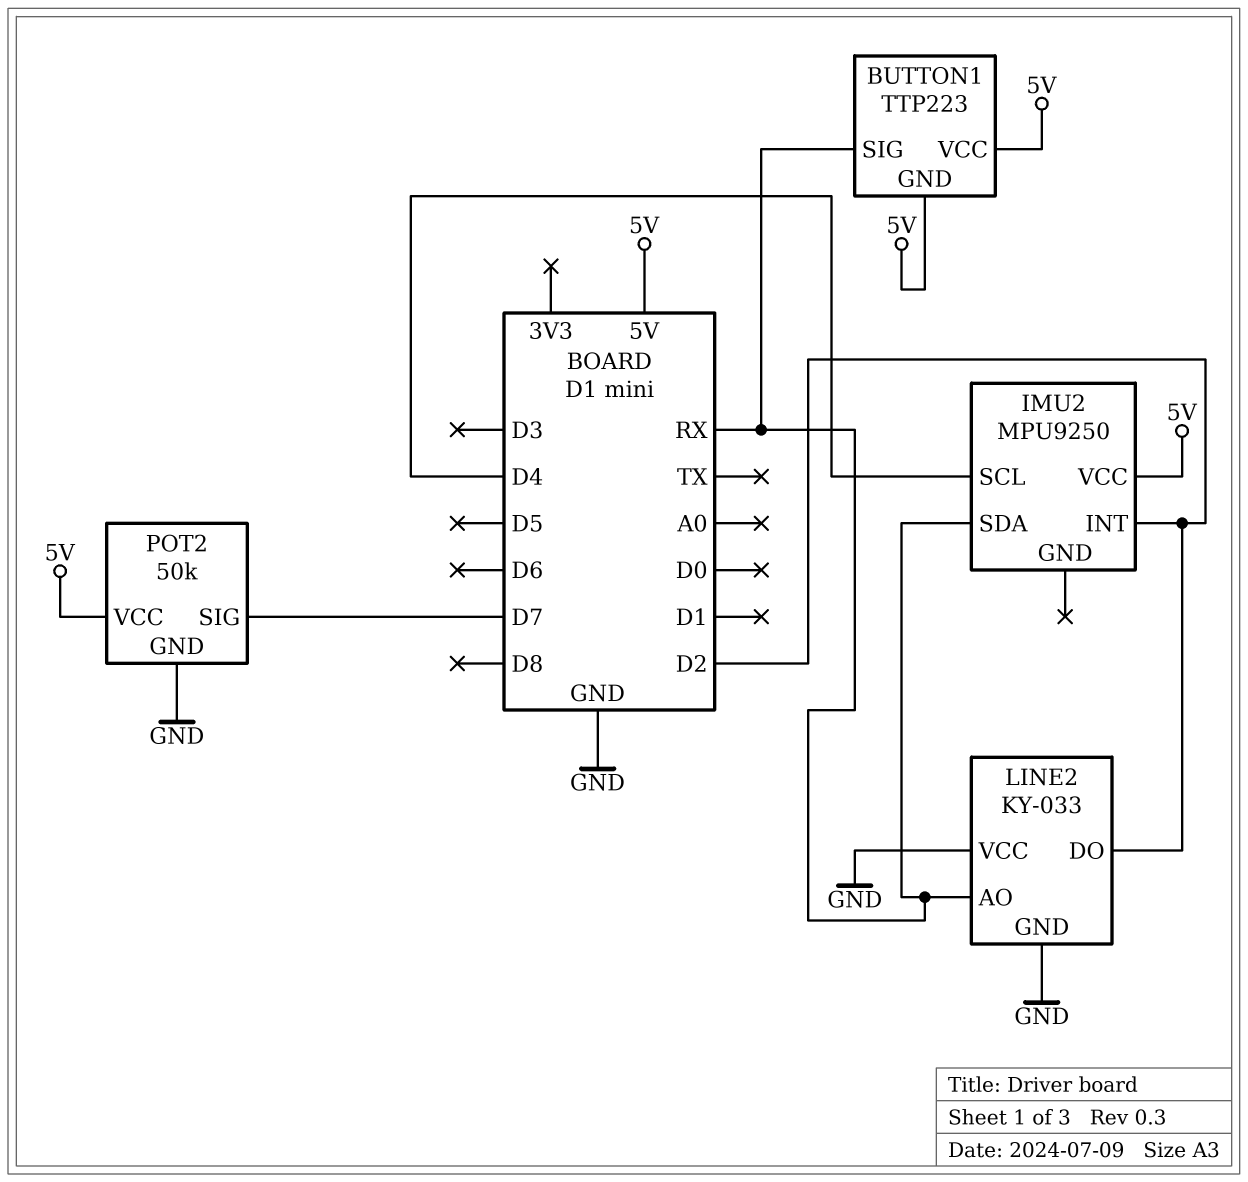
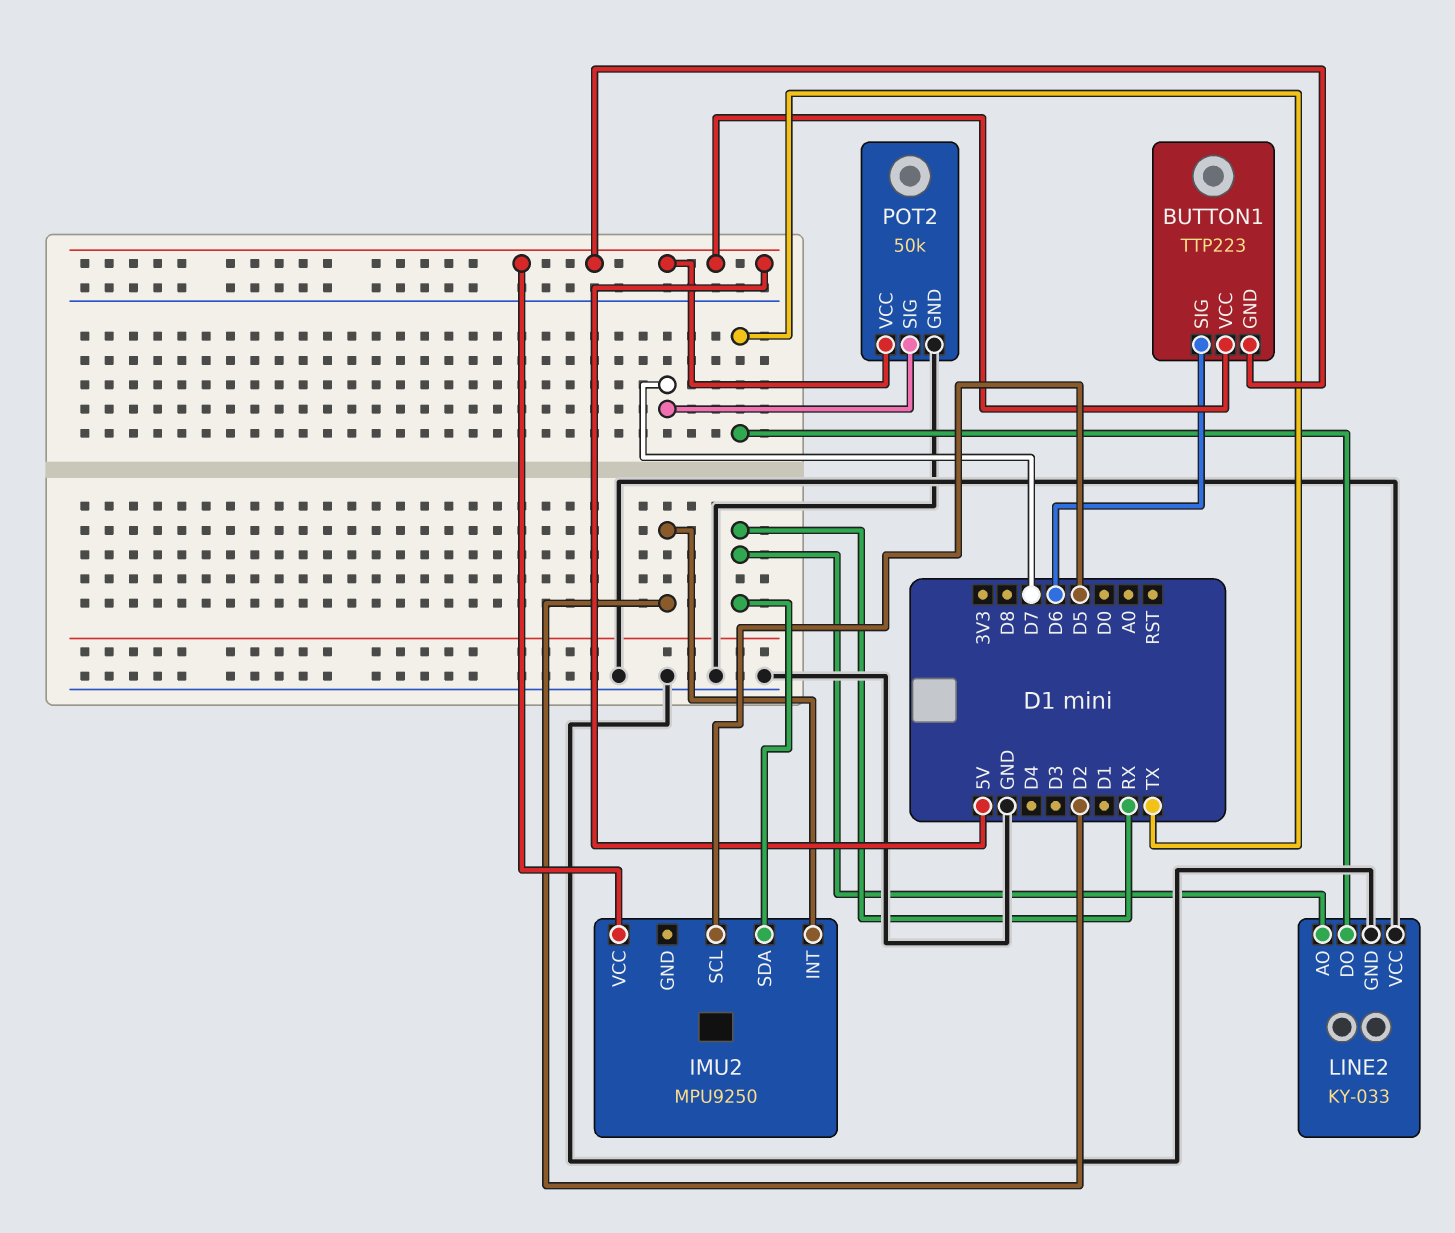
BUTTON1 pin SIG: RX -> D6
IMU2 pin SCL: D4 -> D5
LINE2 pin DO: D2 -> TX

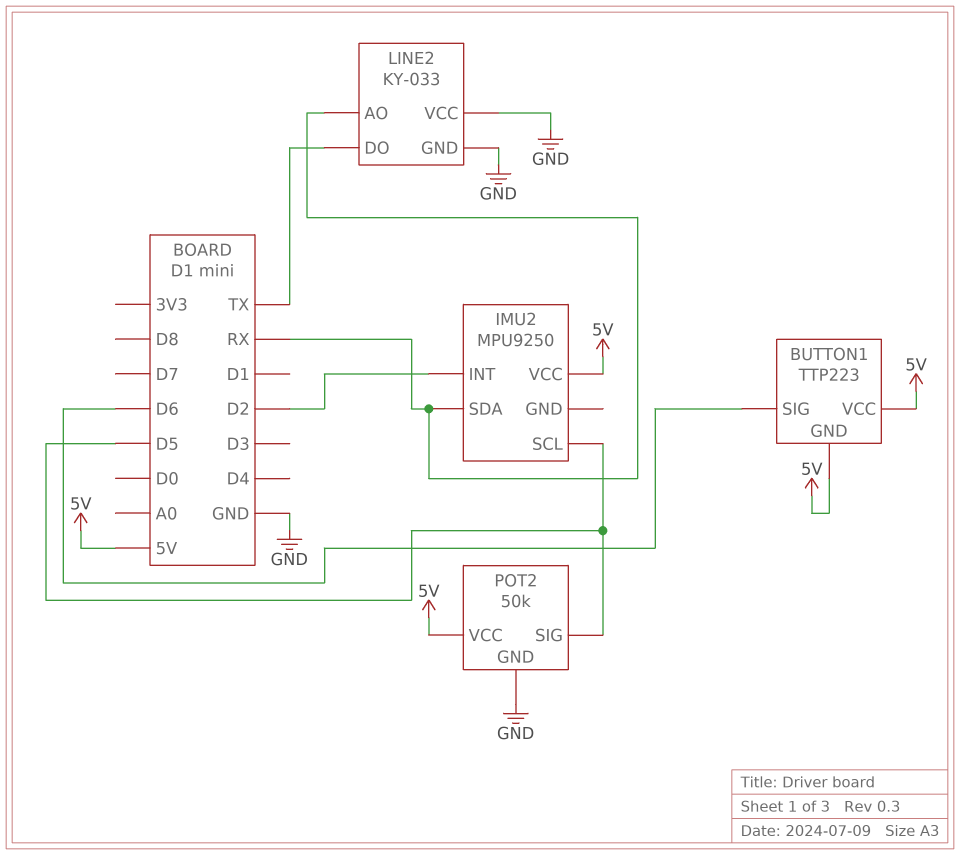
POT2 pin SIG: D7 -> D5

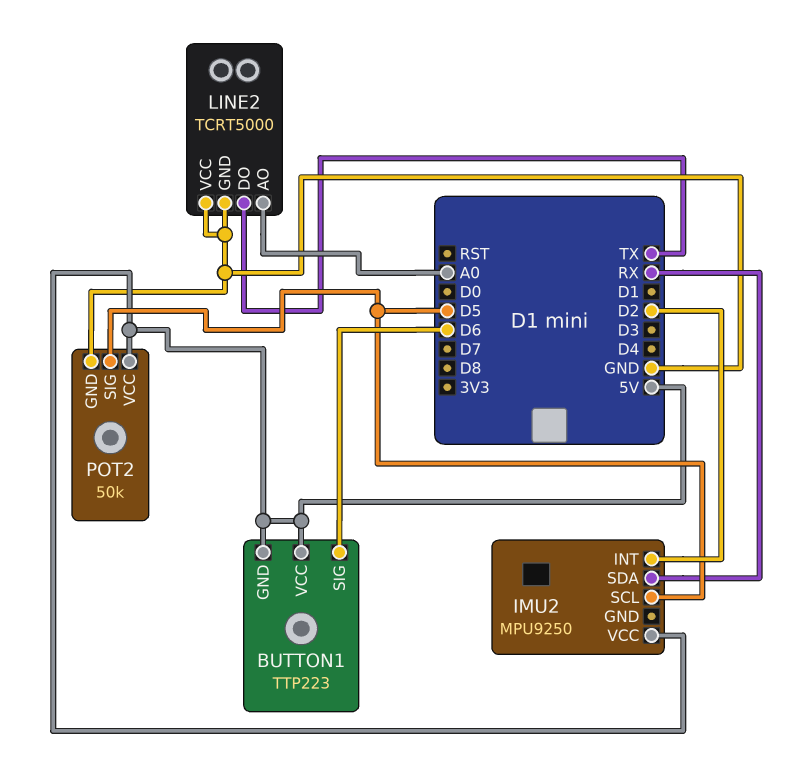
LINE2: KY-033 -> TCRT5000
LINE2 pin AO: RX -> A0

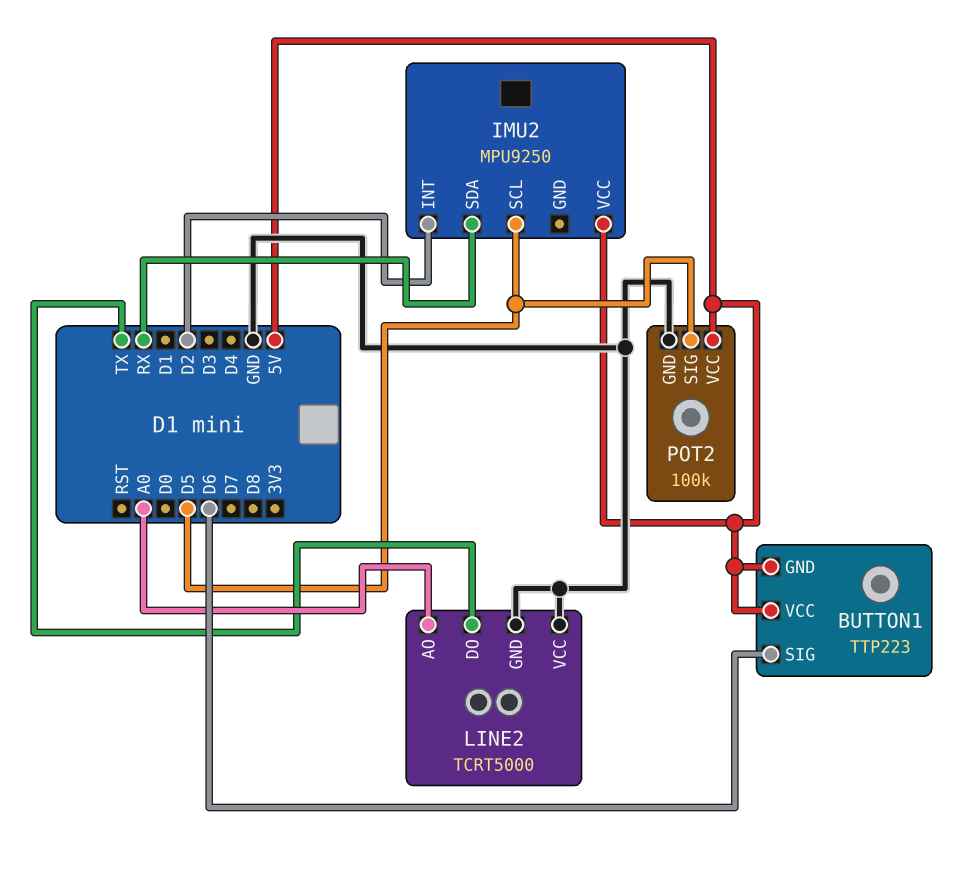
POT2: 50k -> 100k

